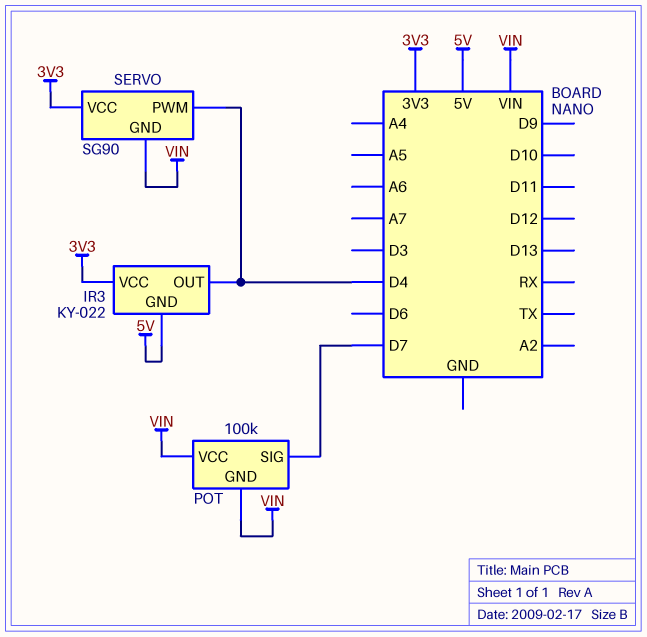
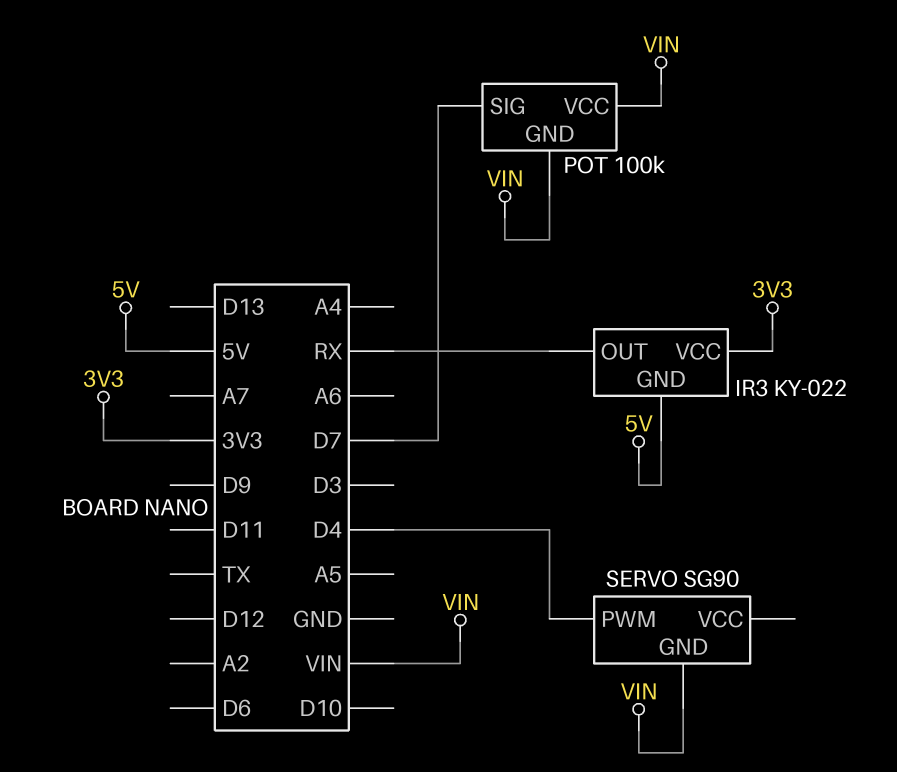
IR3 pin OUT: D4 -> RX
SERVO pin VCC: 3V3 -> none

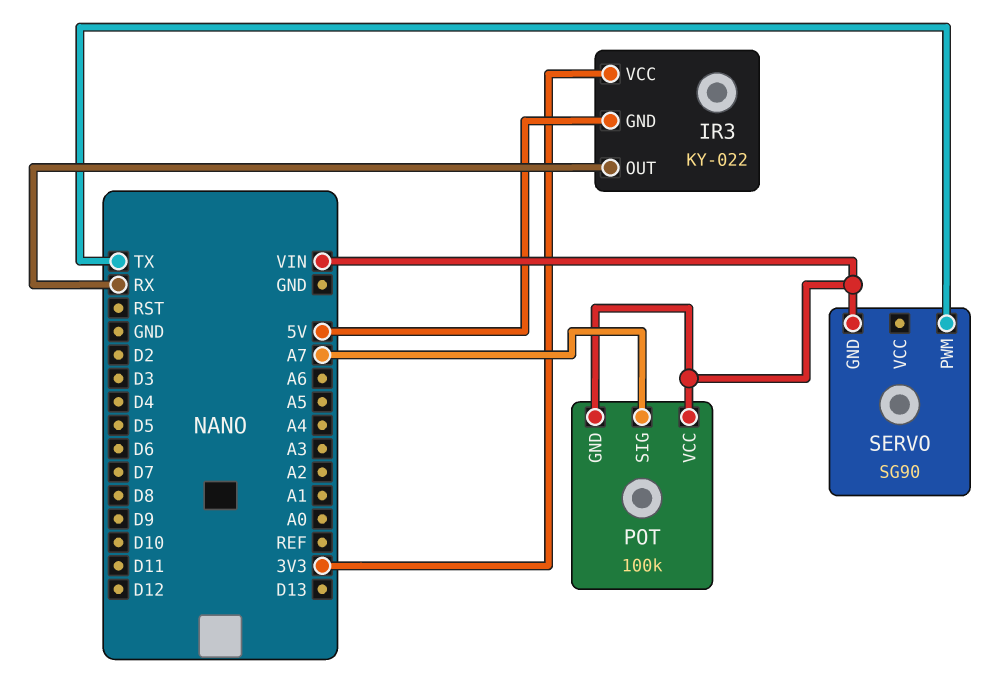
POT pin SIG: D7 -> A7
SERVO pin PWM: D4 -> TX

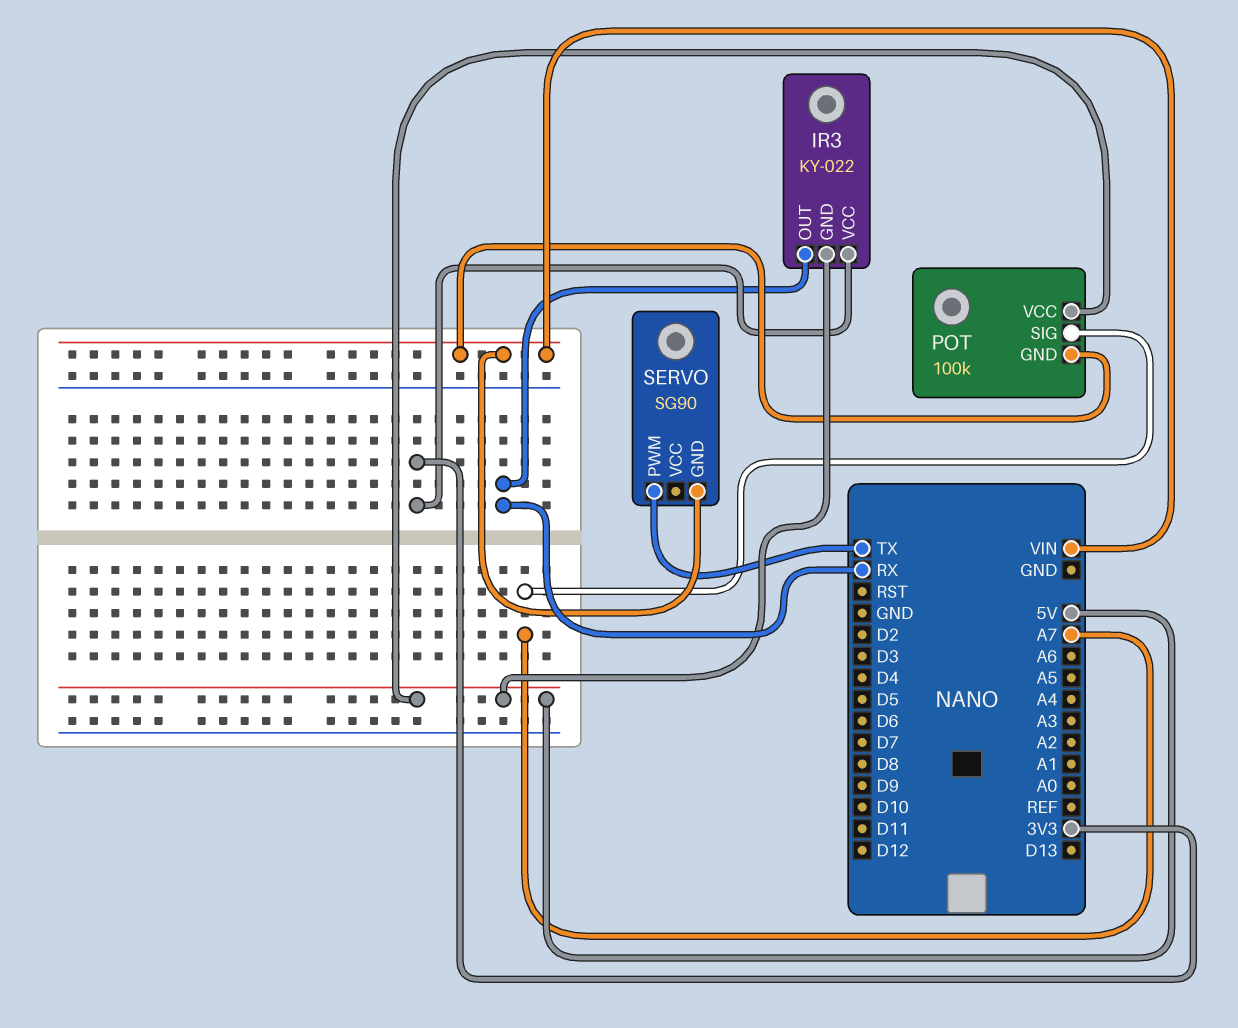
POT pin VCC: VIN -> 5V

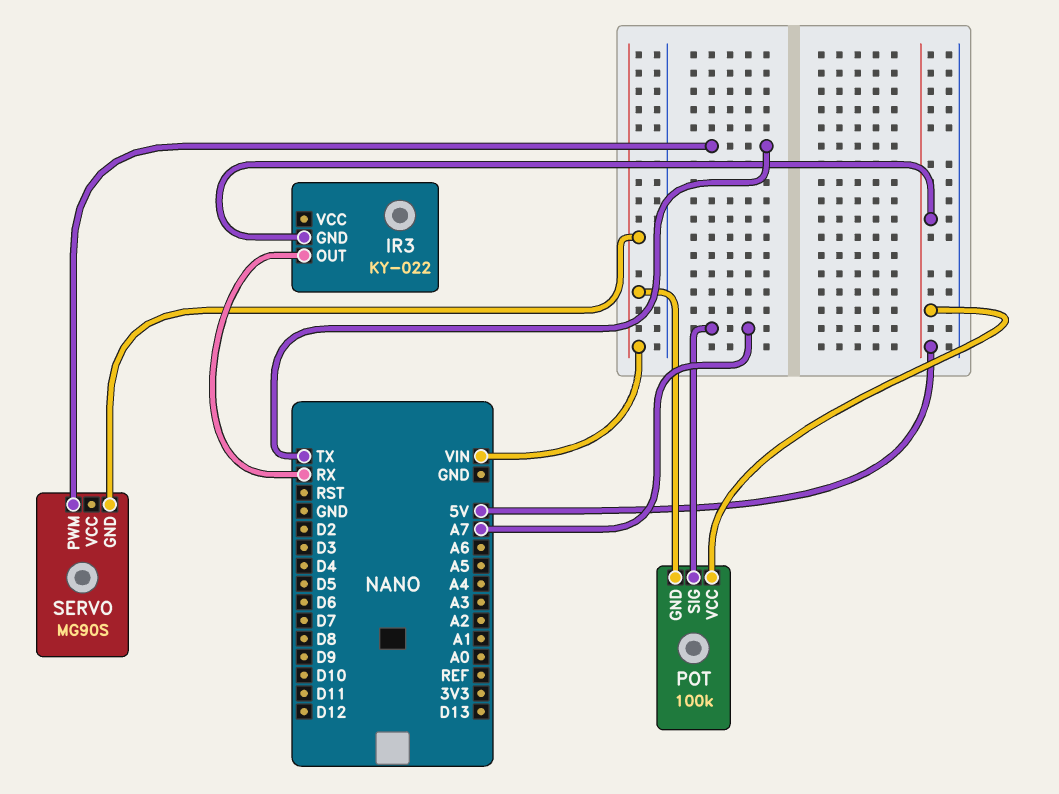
IR3 pin VCC: 3V3 -> none
SERVO: SG90 -> MG90S

